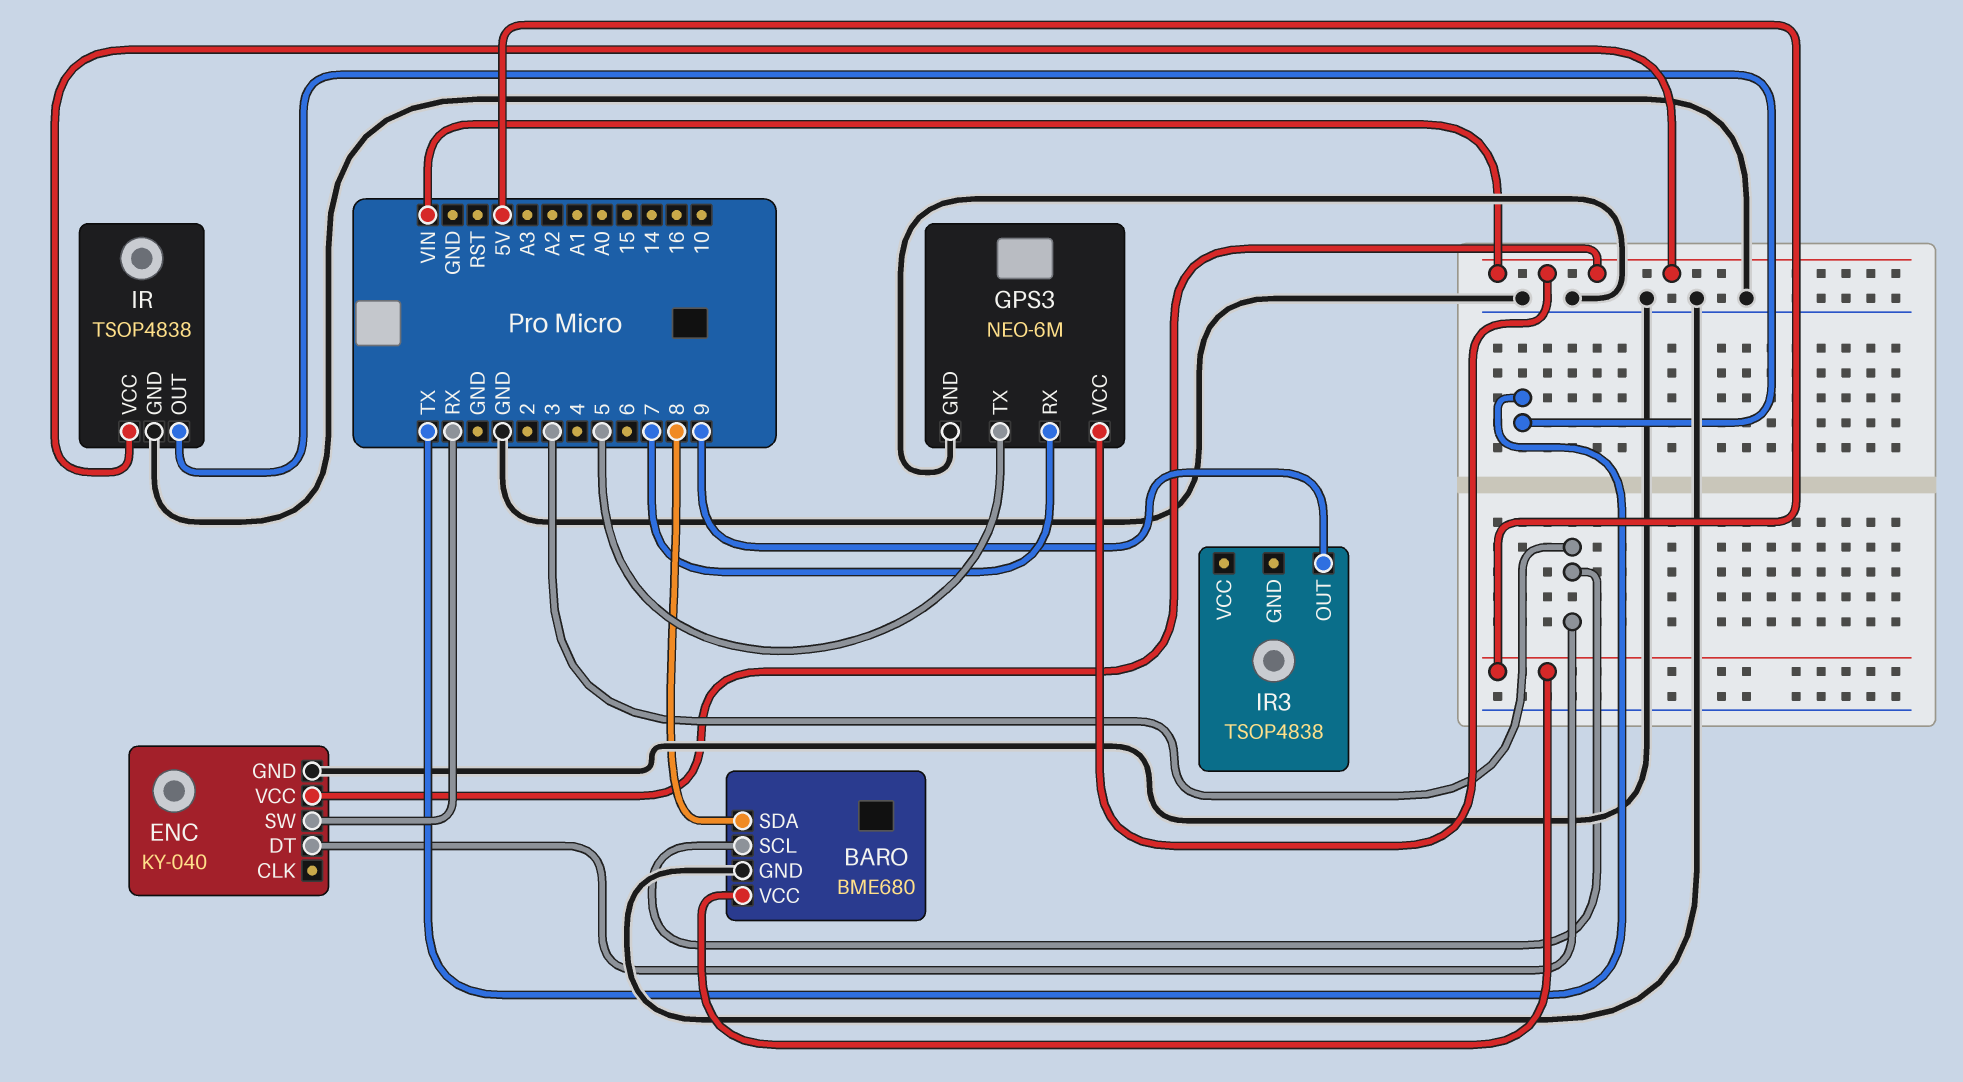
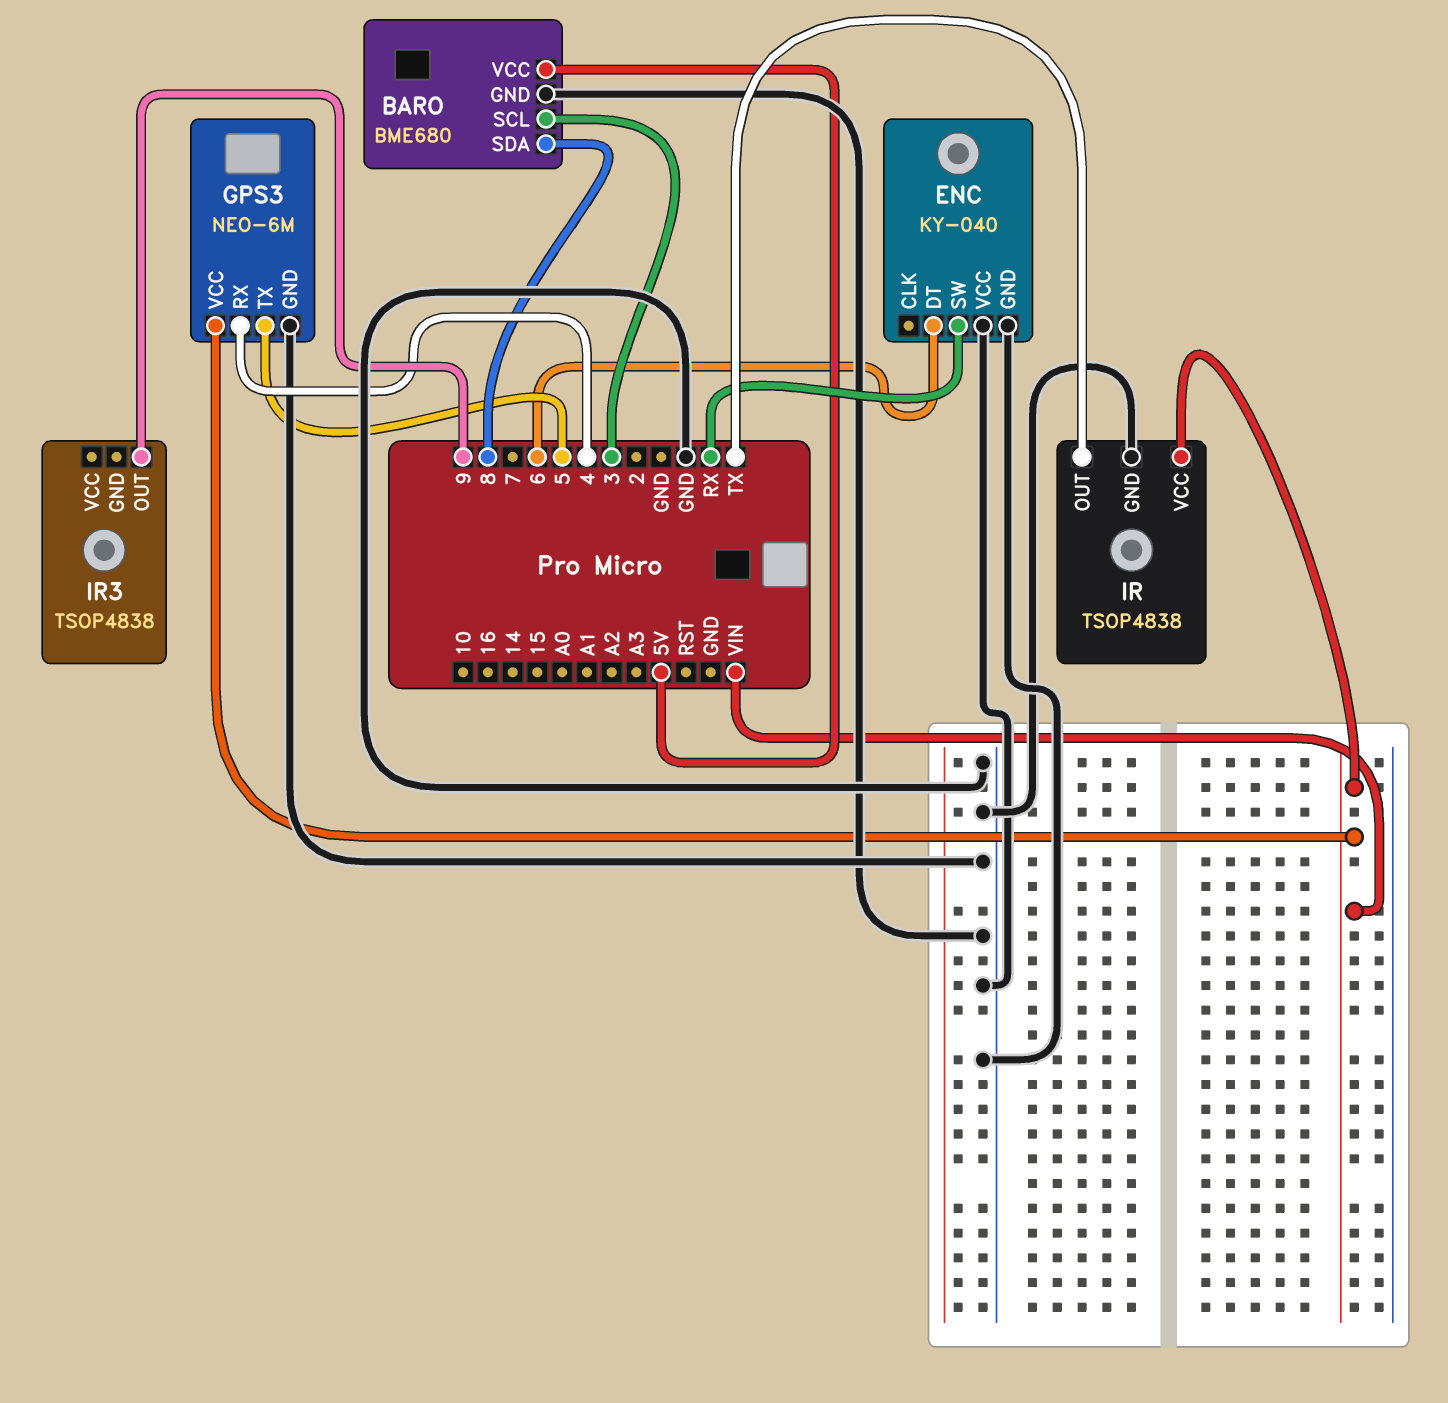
ENC pin DT: 3 -> 6
ENC pin VCC: VIN -> GND
GPS3 pin RX: 7 -> 4

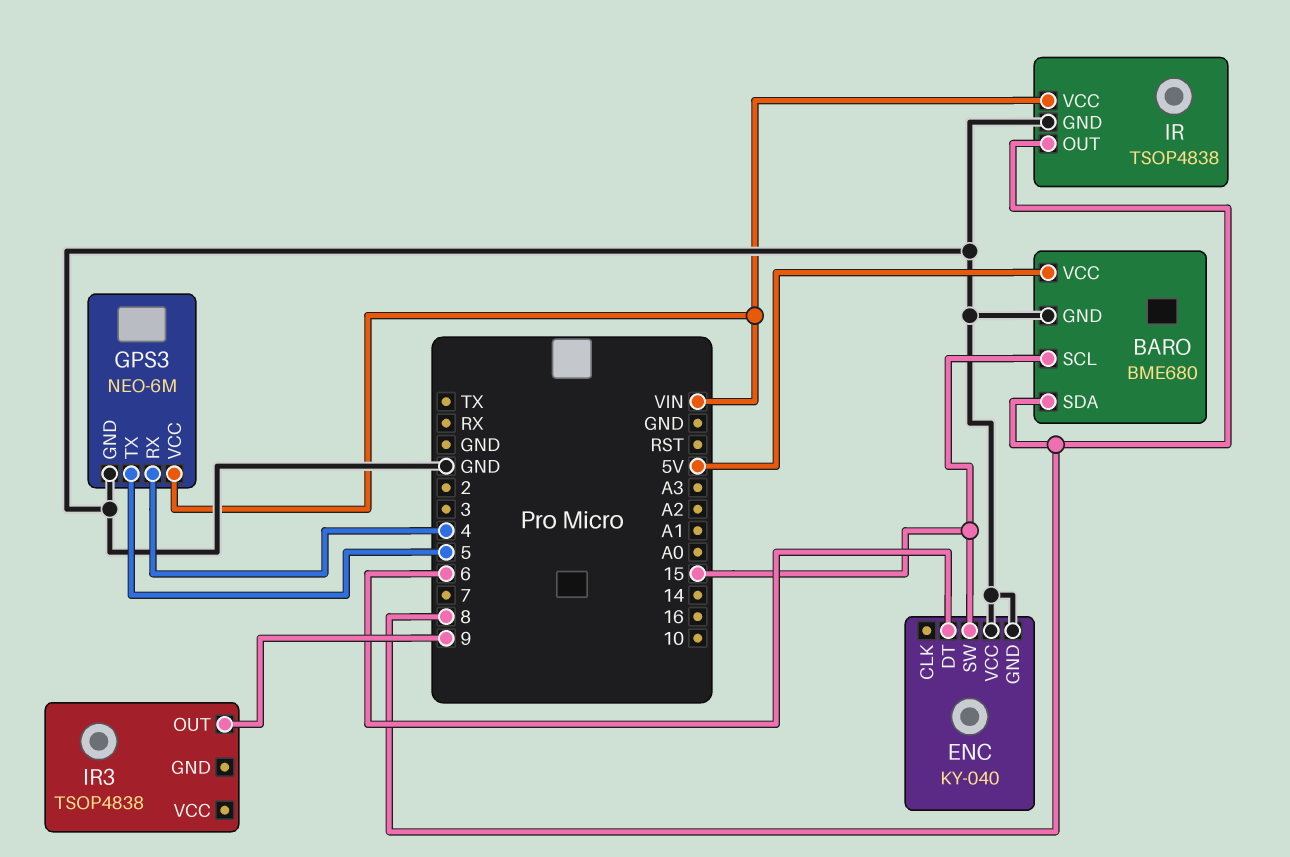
BARO pin SCL: 3 -> 15
ENC pin SW: RX -> 15
IR pin OUT: TX -> 8

